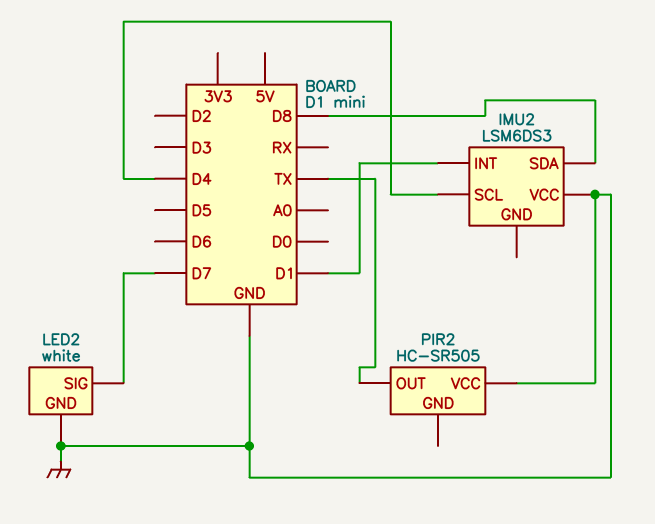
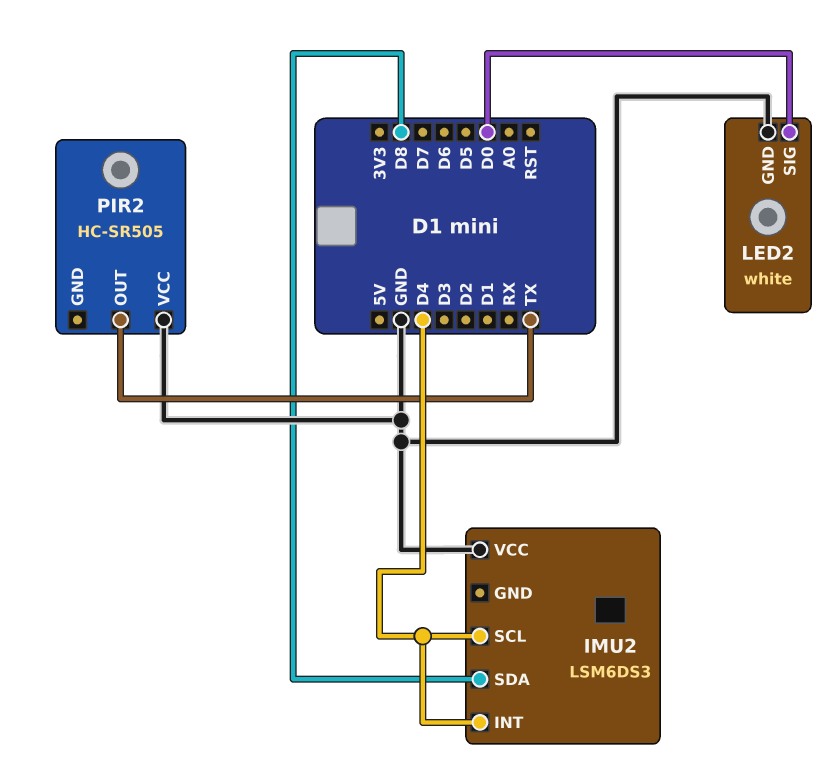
IMU2 pin INT: D1 -> D4
LED2 pin SIG: D7 -> D0

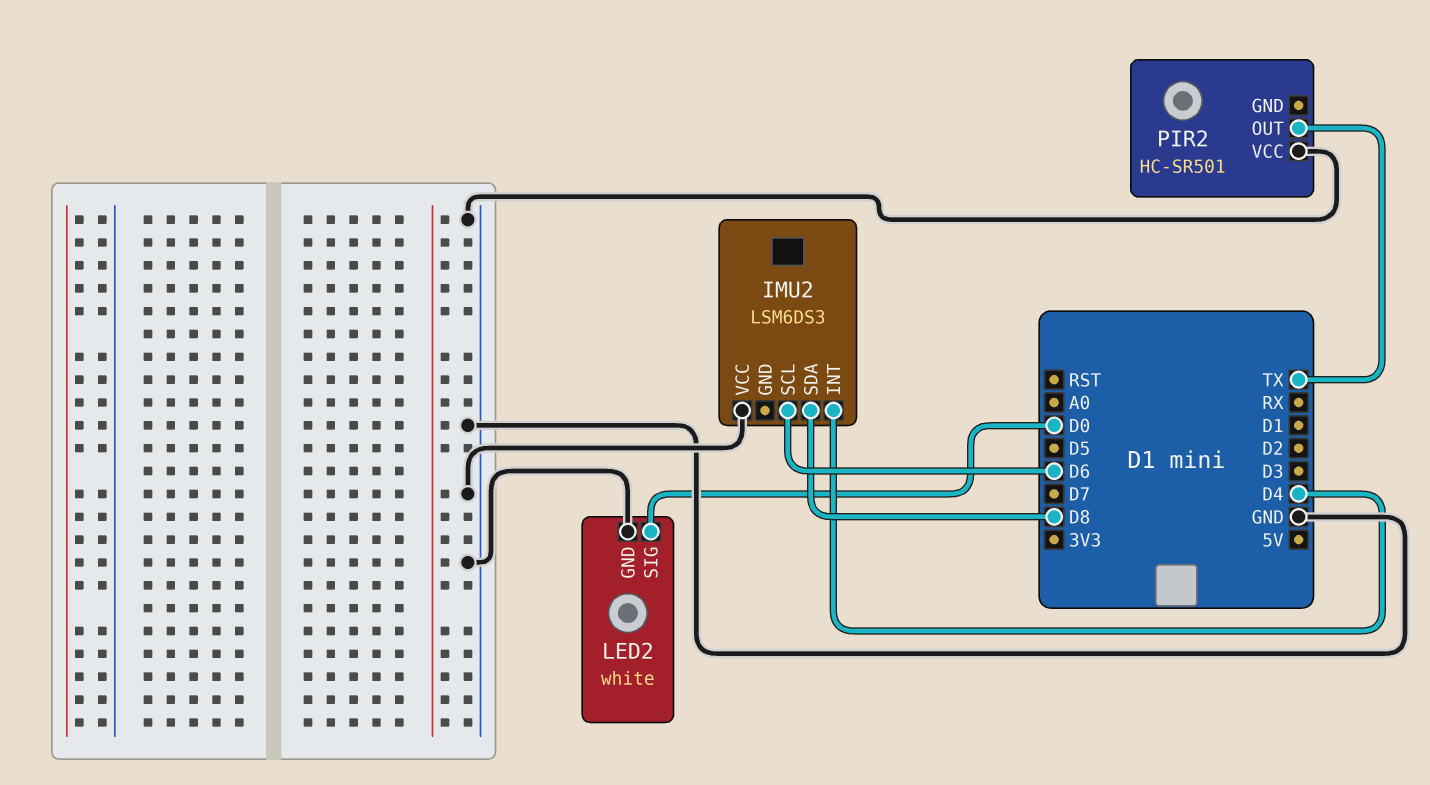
IMU2 pin SCL: D4 -> D6
PIR2: HC-SR505 -> HC-SR501

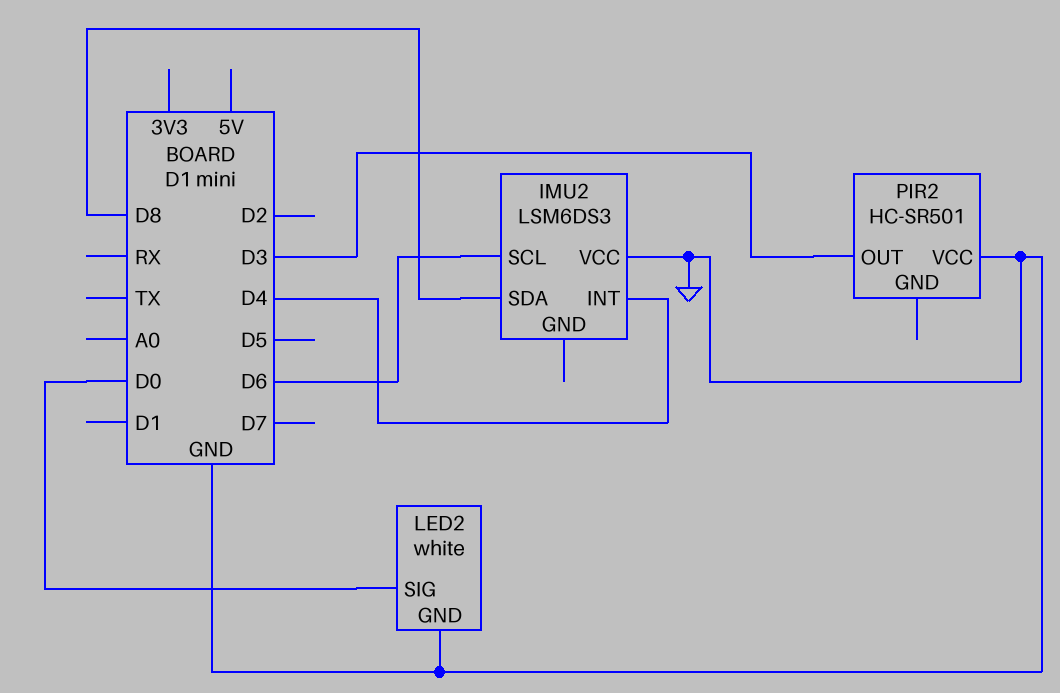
PIR2 pin OUT: TX -> D3

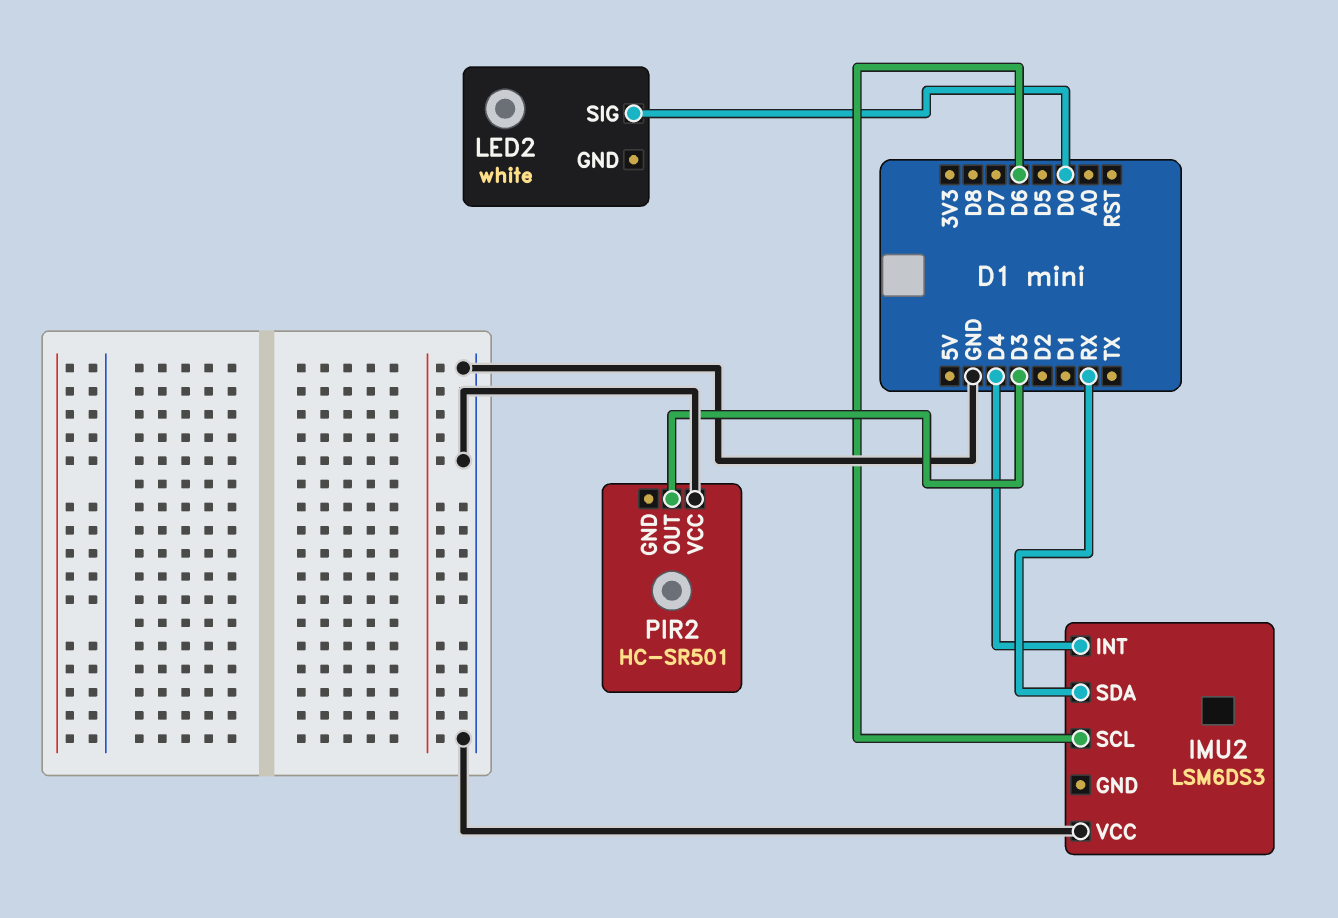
IMU2 pin SDA: D8 -> RX
LED2 pin GND: GND -> none

